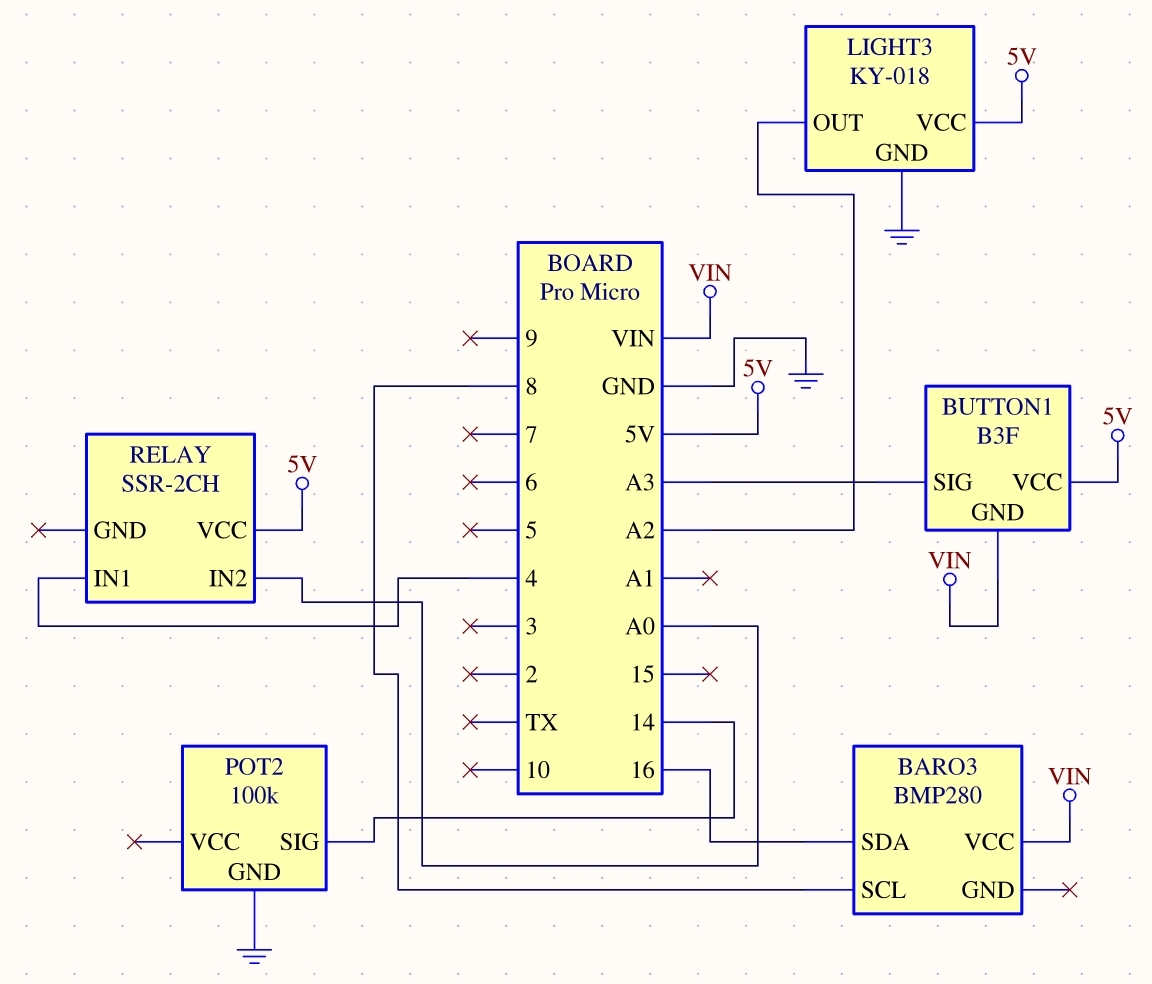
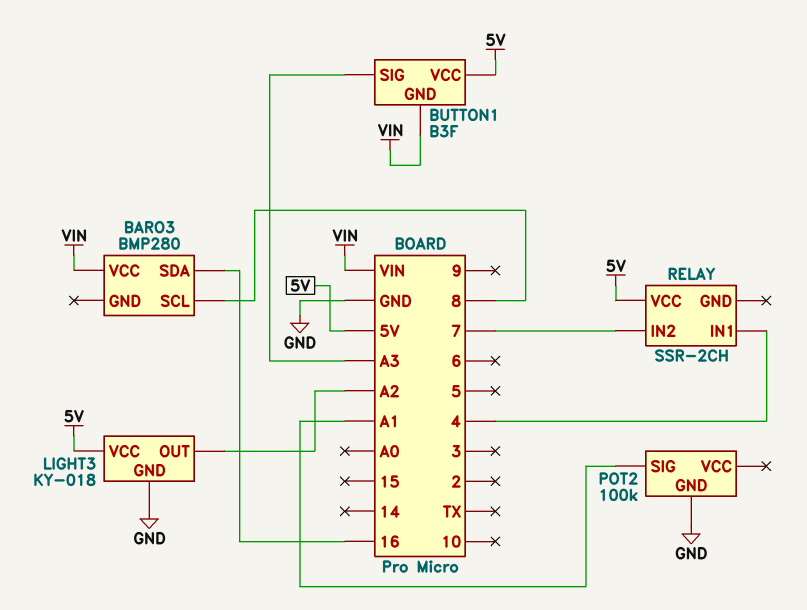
POT2 pin SIG: 14 -> A1
RELAY pin IN2: A0 -> 7

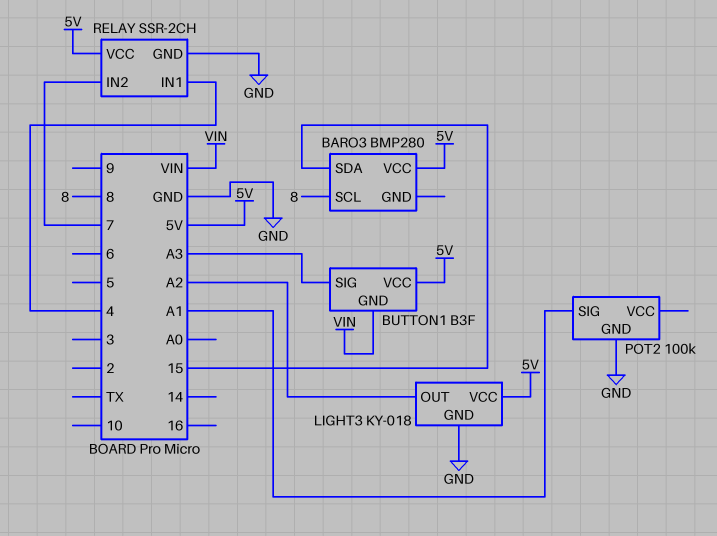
BARO3 pin SDA: 16 -> 15
BARO3 pin VCC: VIN -> 5V
RELAY pin GND: none -> GND

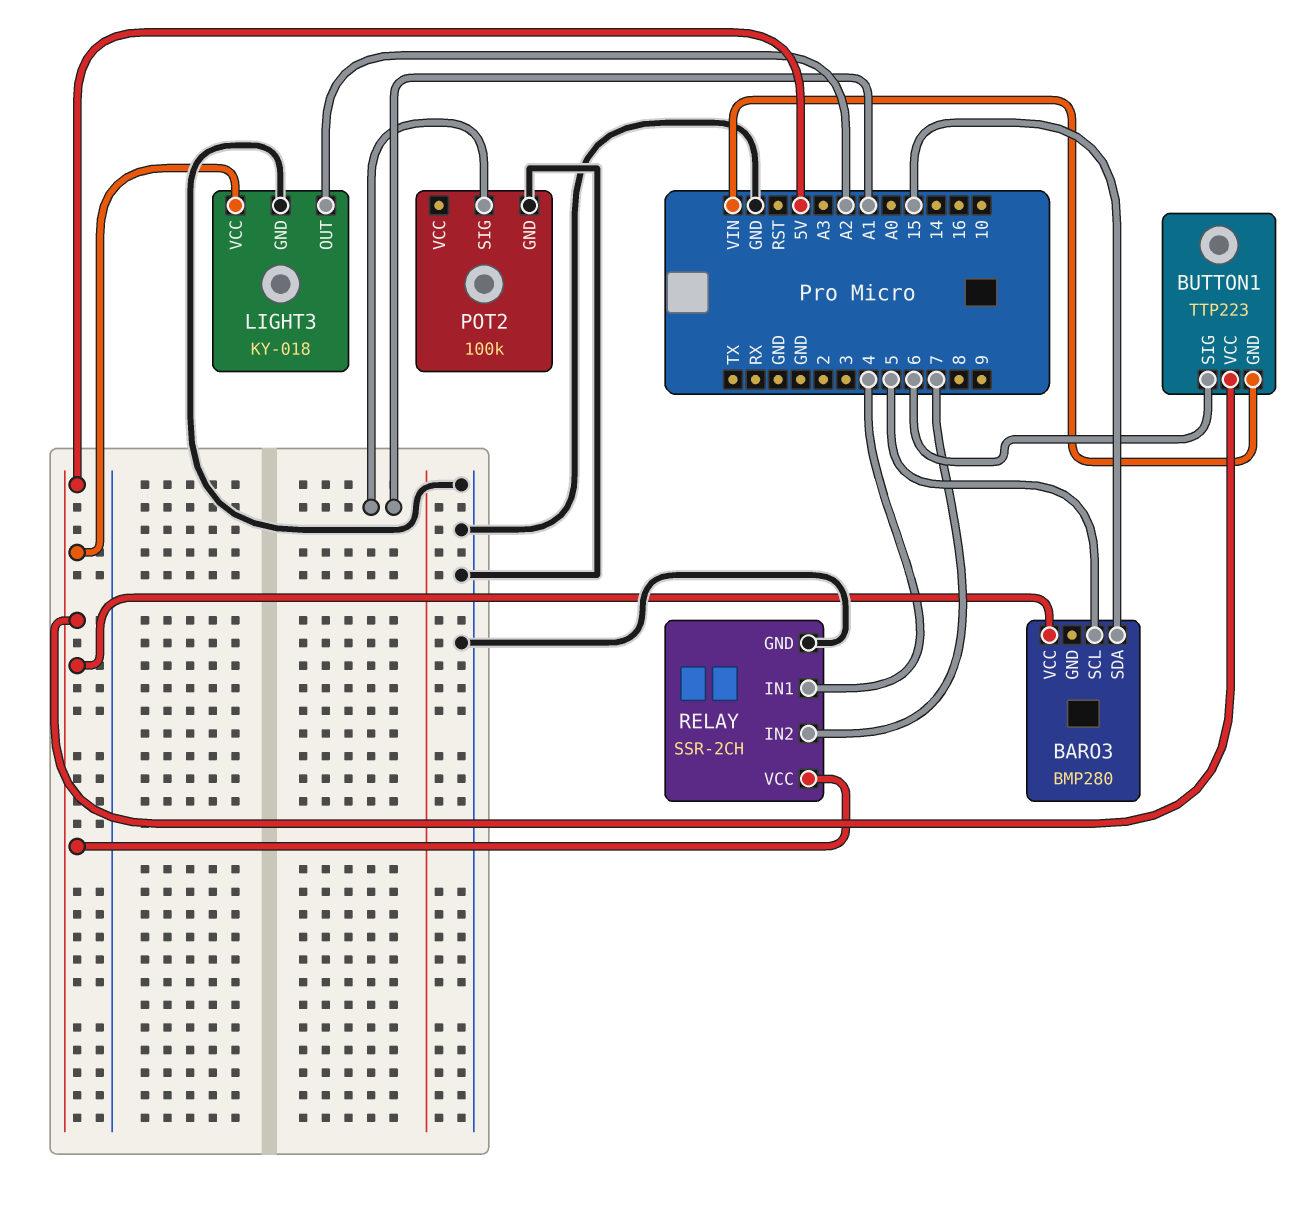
BARO3 pin SCL: 8 -> 5
BUTTON1: B3F -> TTP223
BUTTON1 pin SIG: A3 -> 6

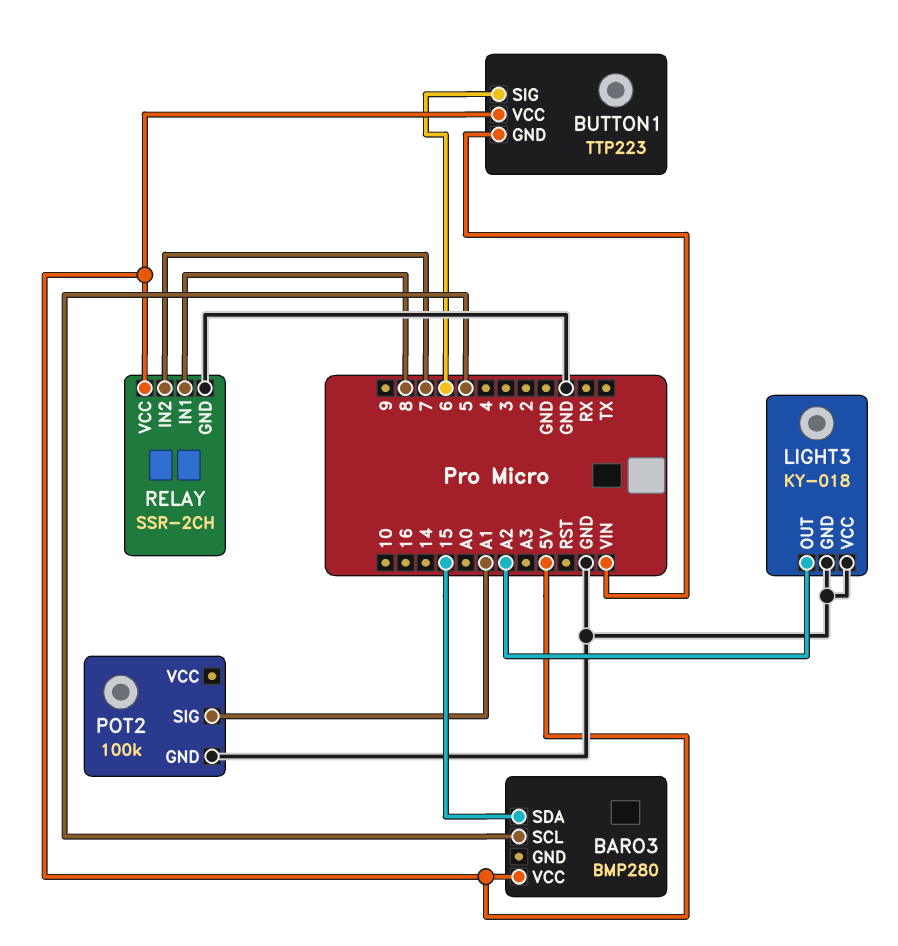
LIGHT3 pin VCC: 5V -> GND
RELAY pin IN1: 4 -> 8

